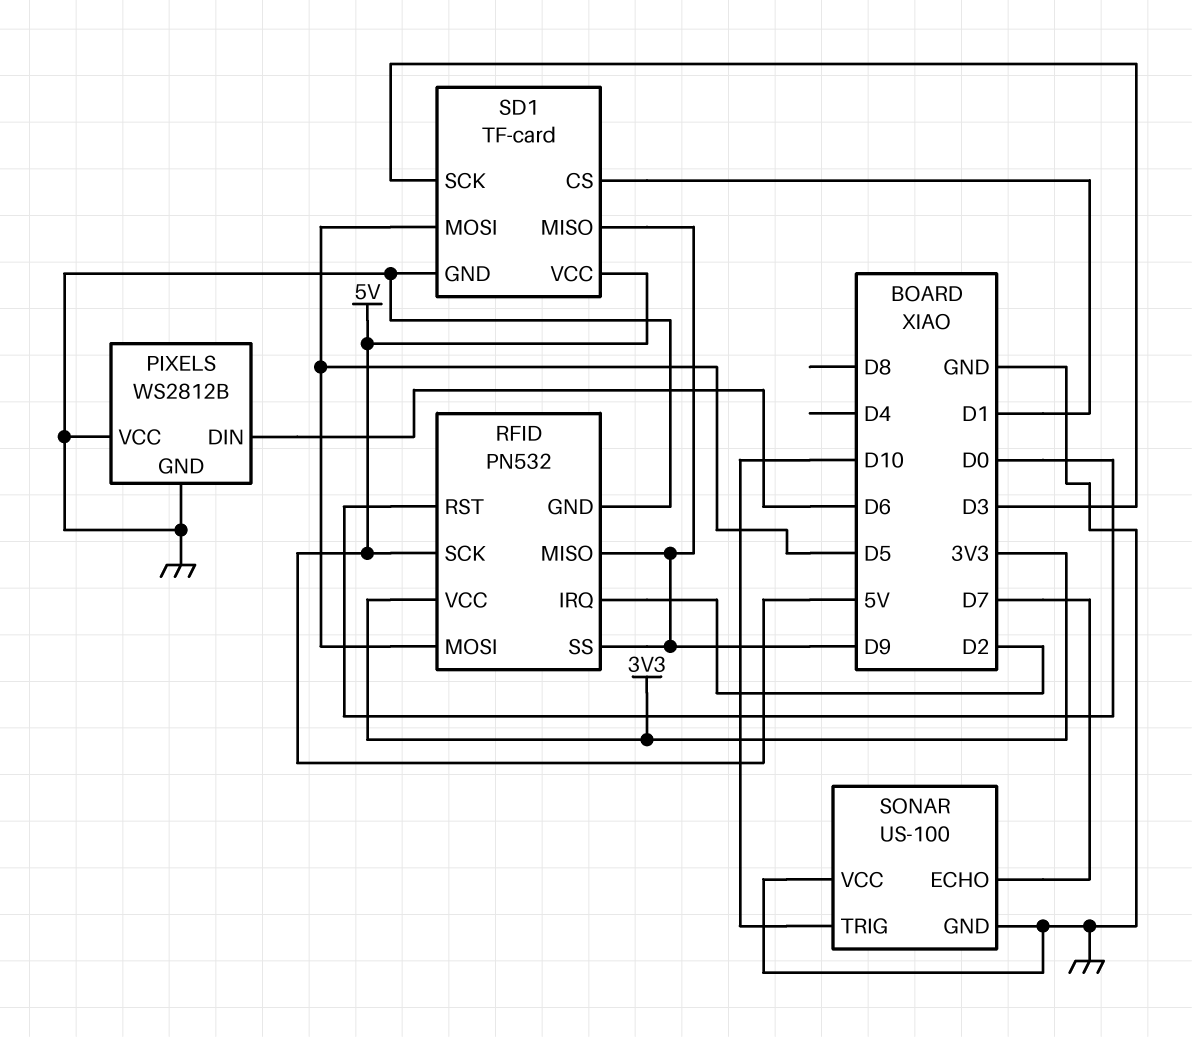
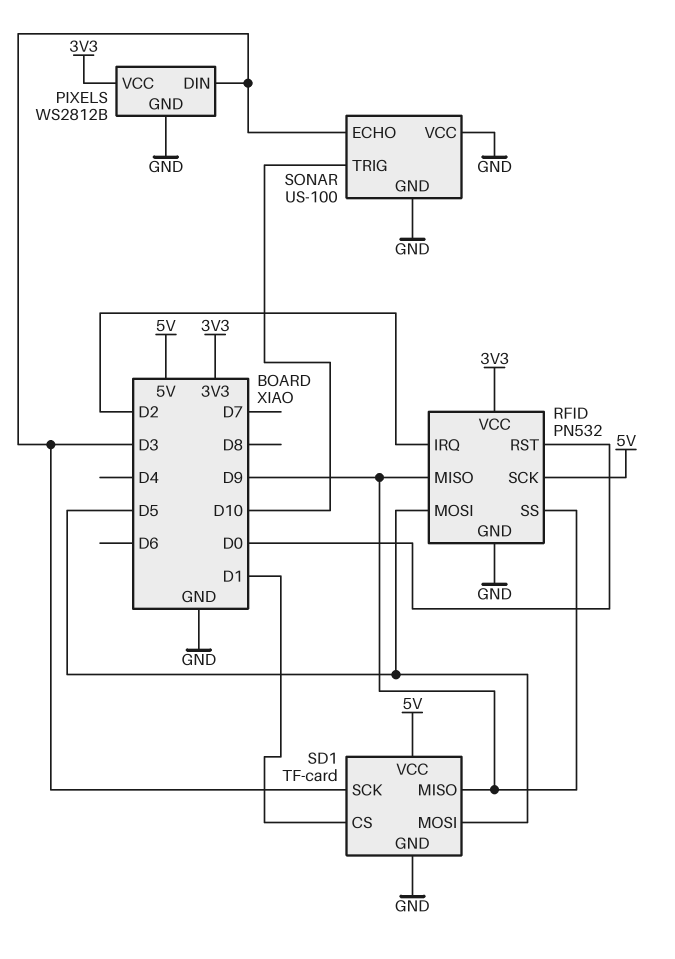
PIXELS pin DIN: D6 -> D3
PIXELS pin VCC: GND -> 3V3
SONAR pin ECHO: D7 -> D3

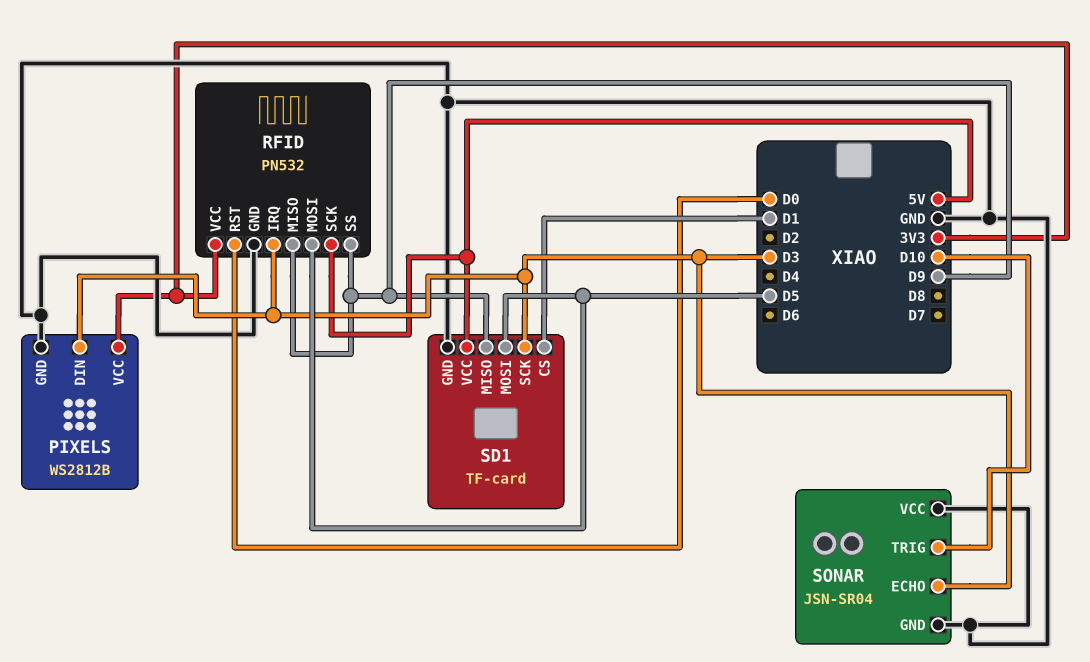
RFID pin IRQ: D2 -> D3
SONAR: US-100 -> JSN-SR04

